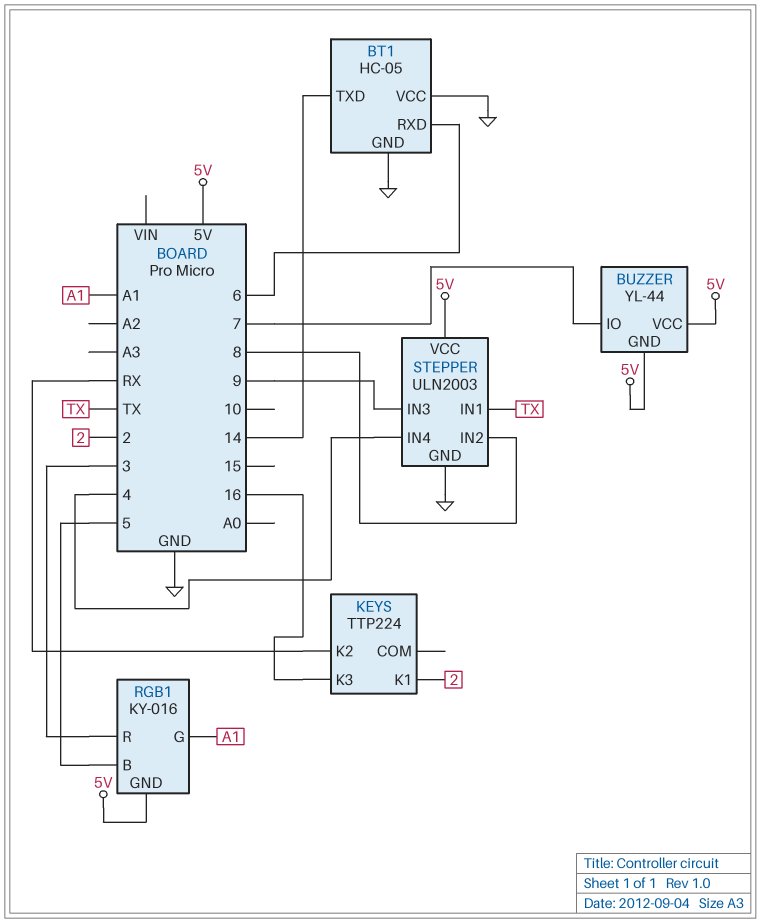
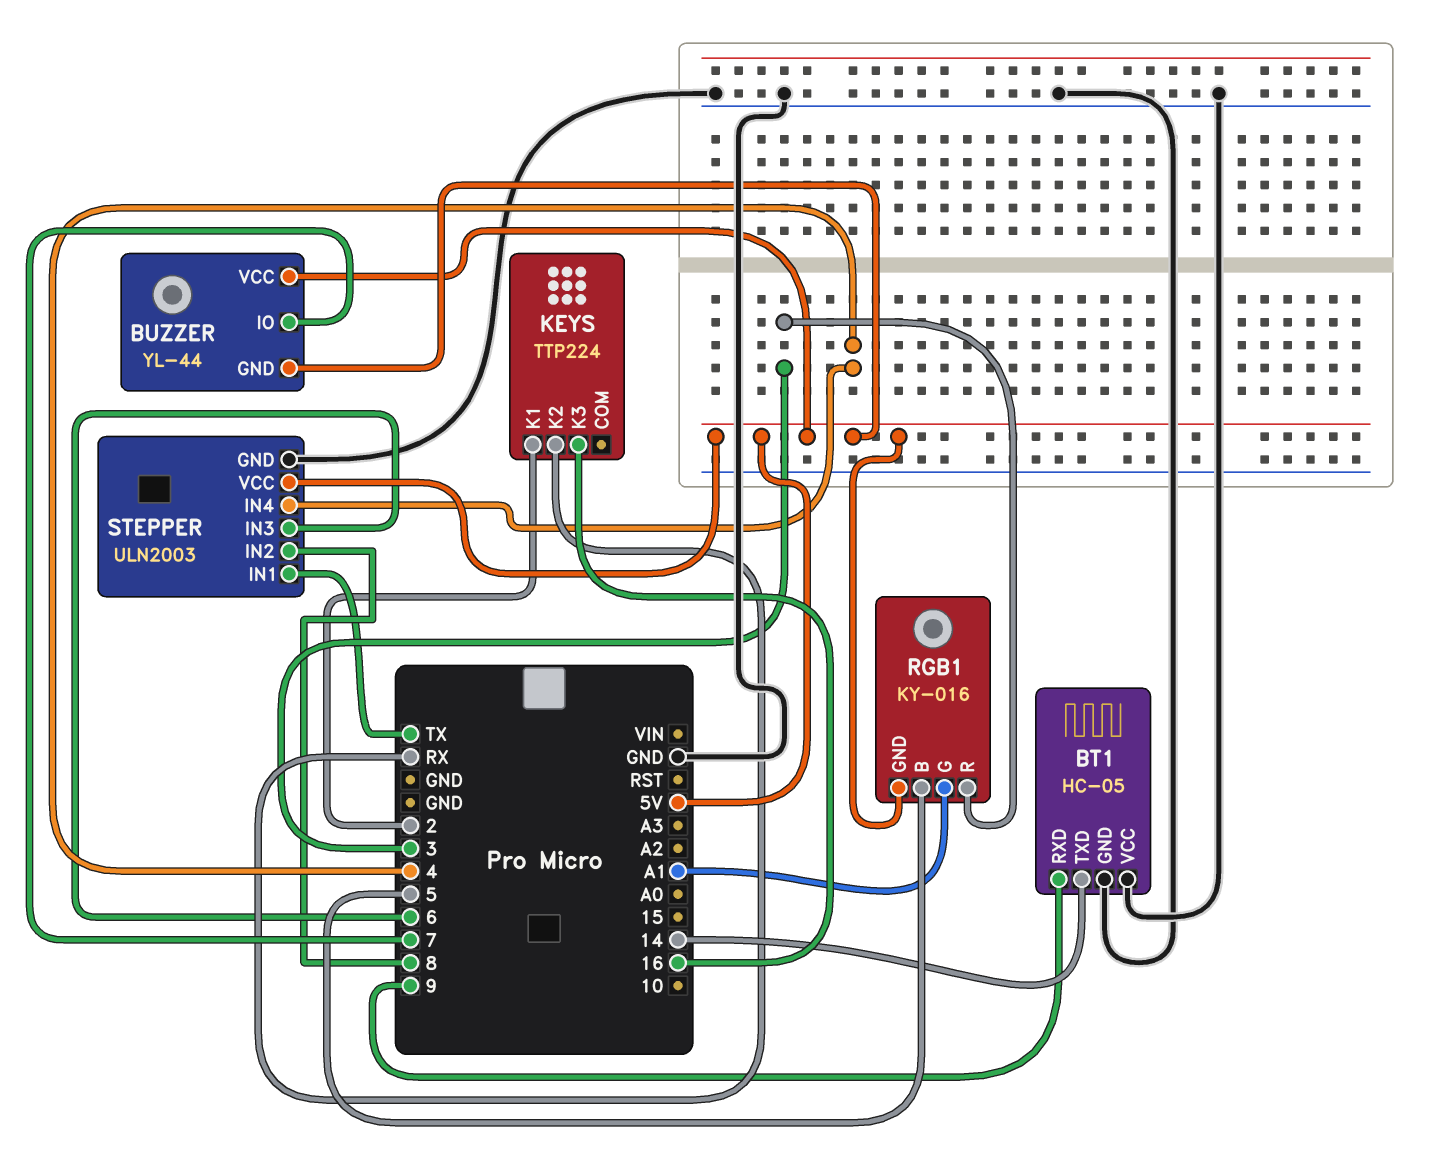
BT1 pin RXD: 6 -> 9
STEPPER pin IN3: 9 -> 6

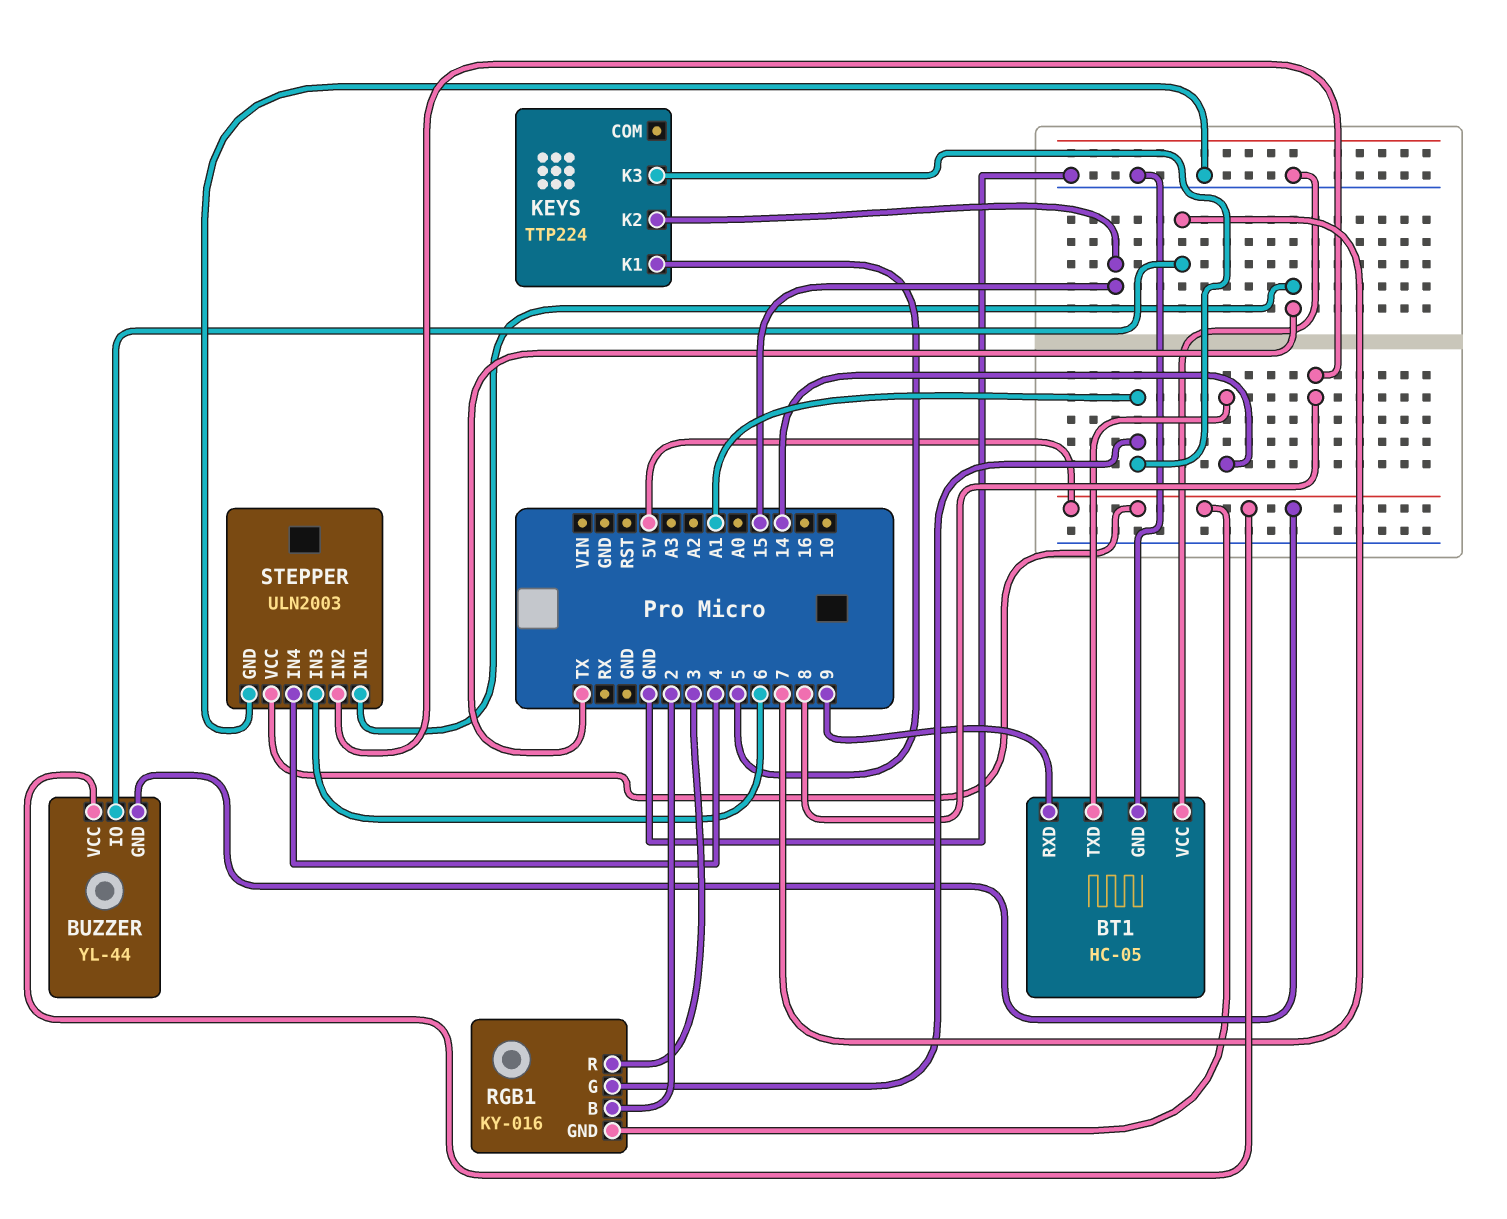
KEYS pin K1: 2 -> 5
KEYS pin K2: RX -> 15
KEYS pin K3: 16 -> A1
RGB1 pin B: 5 -> 2

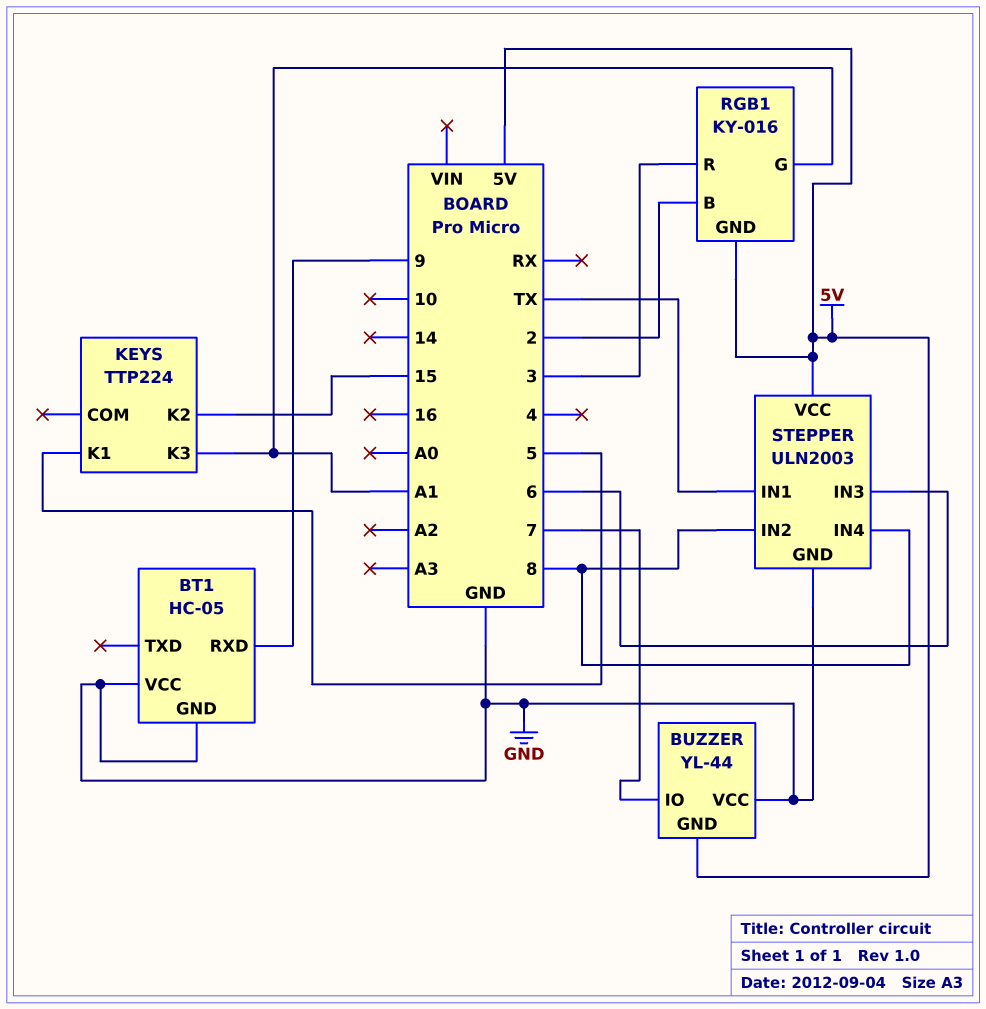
BT1 pin TXD: 14 -> none
BUZZER pin VCC: 5V -> GND
STEPPER pin IN4: 4 -> 8

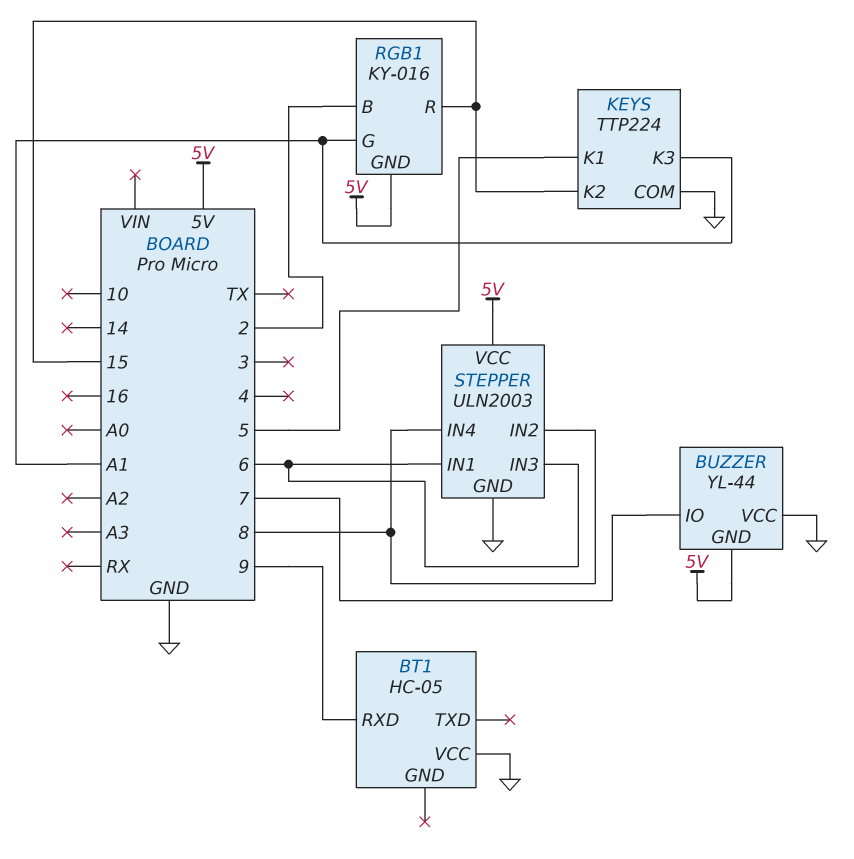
BT1 pin GND: GND -> none
KEYS pin COM: none -> GND
RGB1 pin R: 3 -> 15
STEPPER pin IN1: TX -> 6

